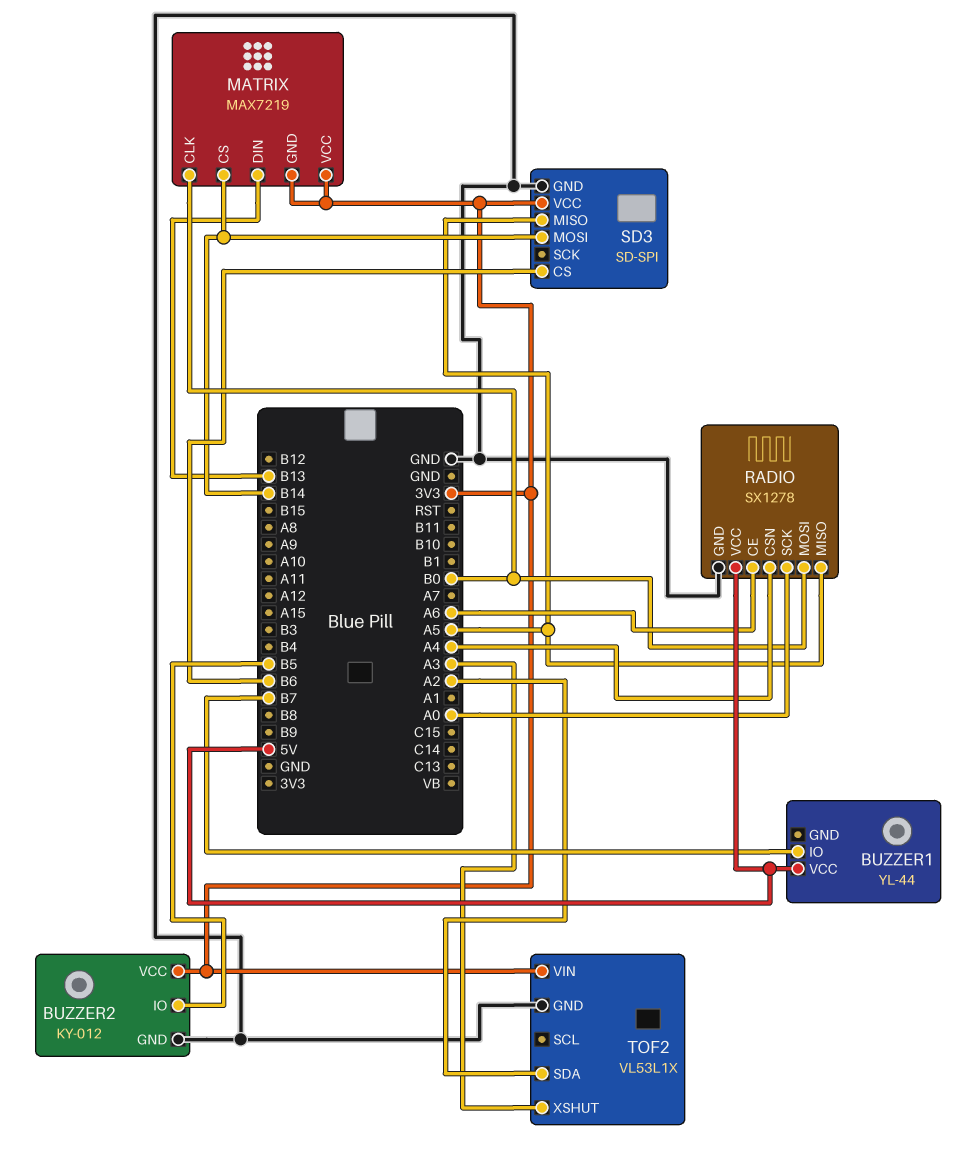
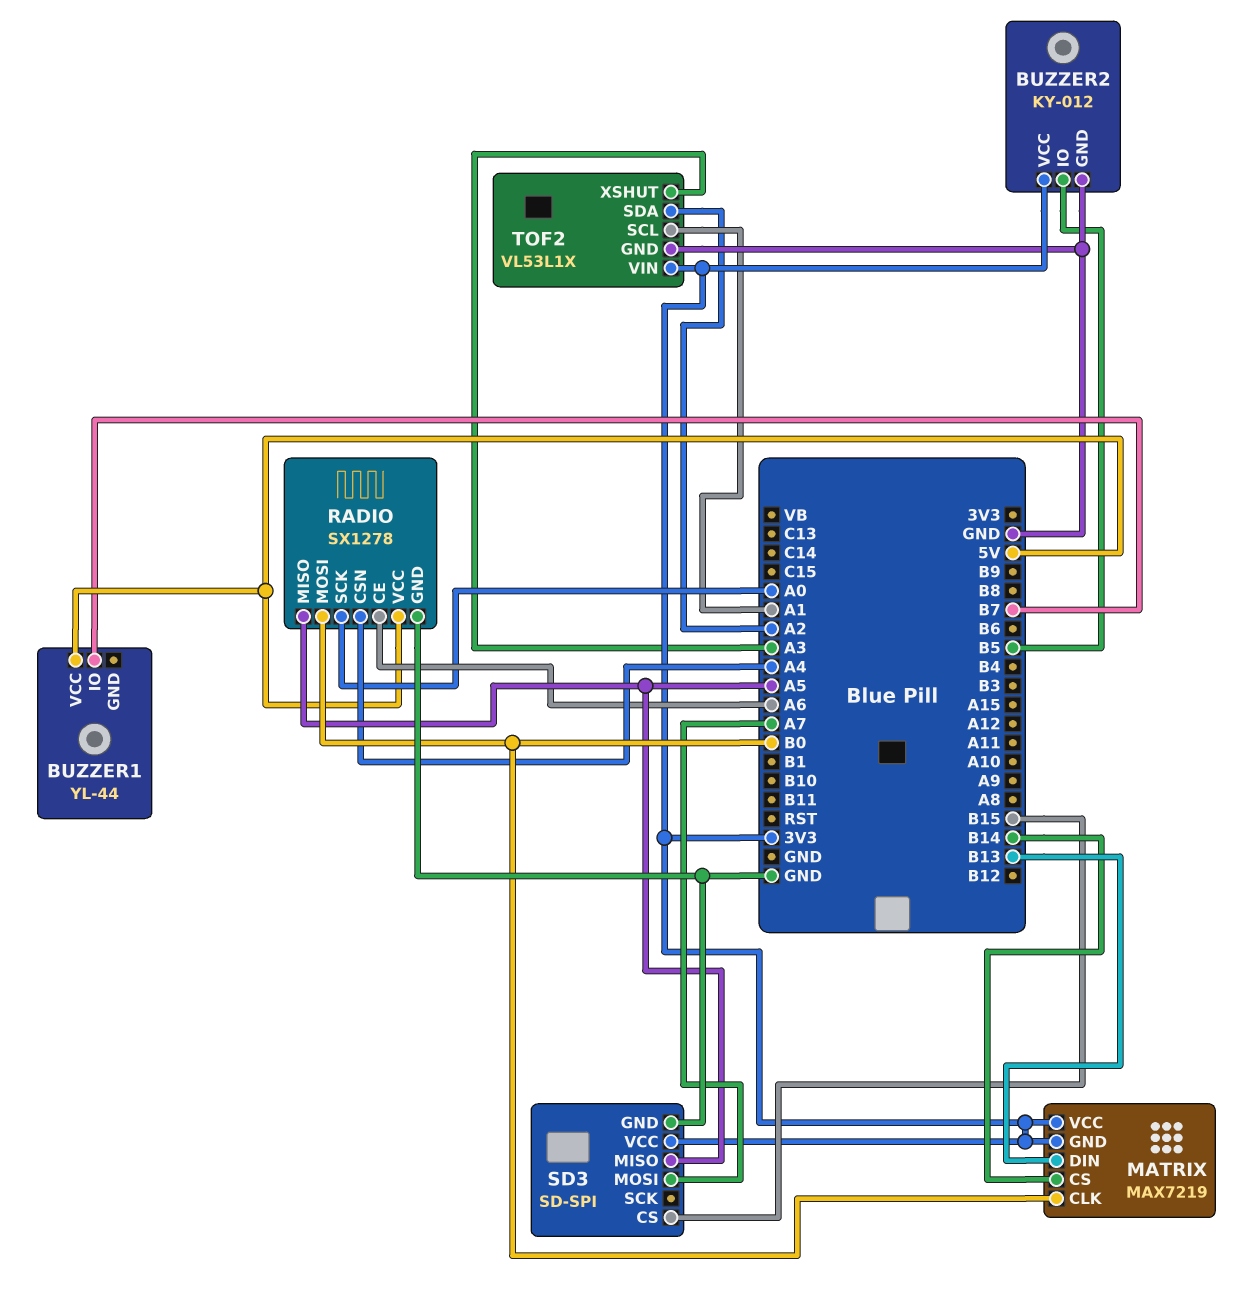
SD3 pin CS: B6 -> B15
SD3 pin MOSI: B14 -> A7
TOF2 pin SCL: none -> A1

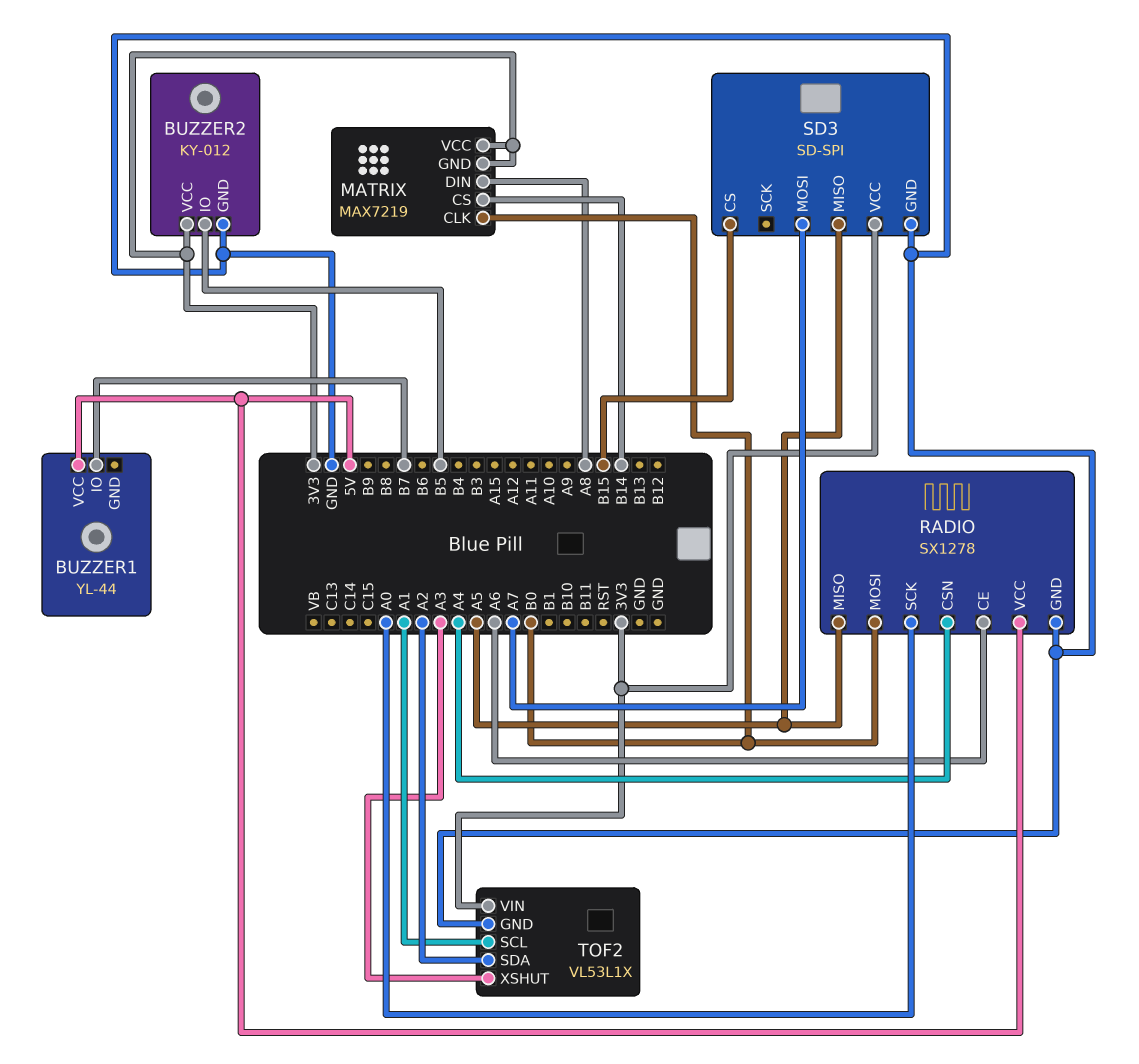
MATRIX pin DIN: B13 -> A8

